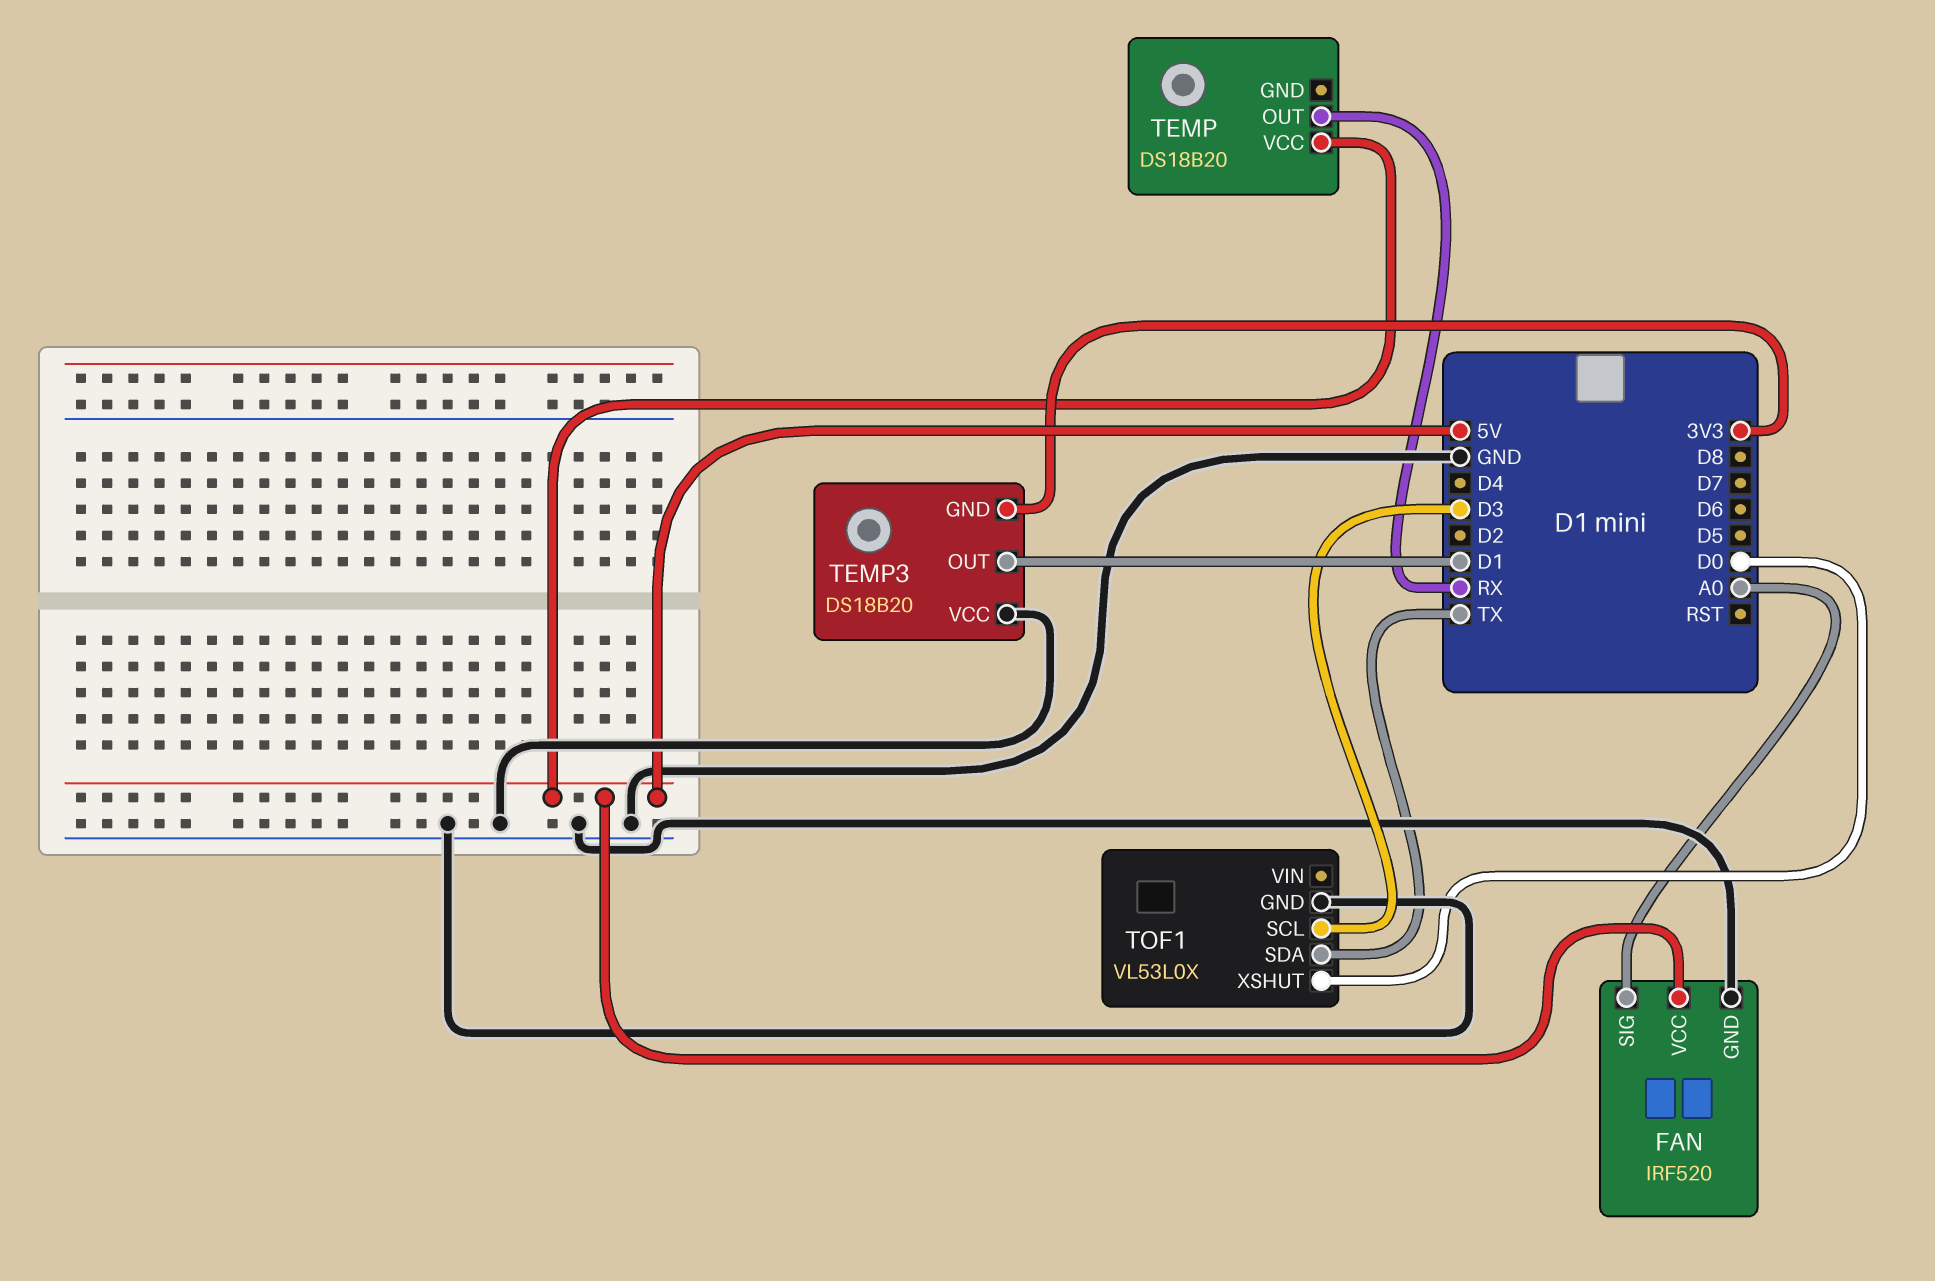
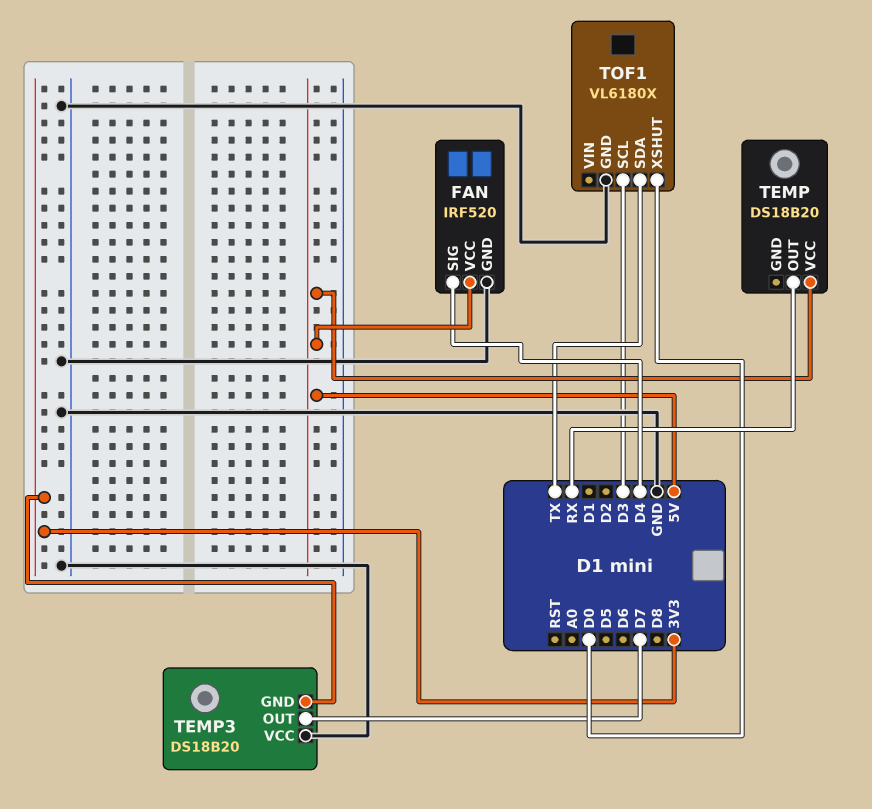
FAN pin SIG: A0 -> D4
TEMP3 pin OUT: D1 -> D7
TOF1: VL53L0X -> VL6180X

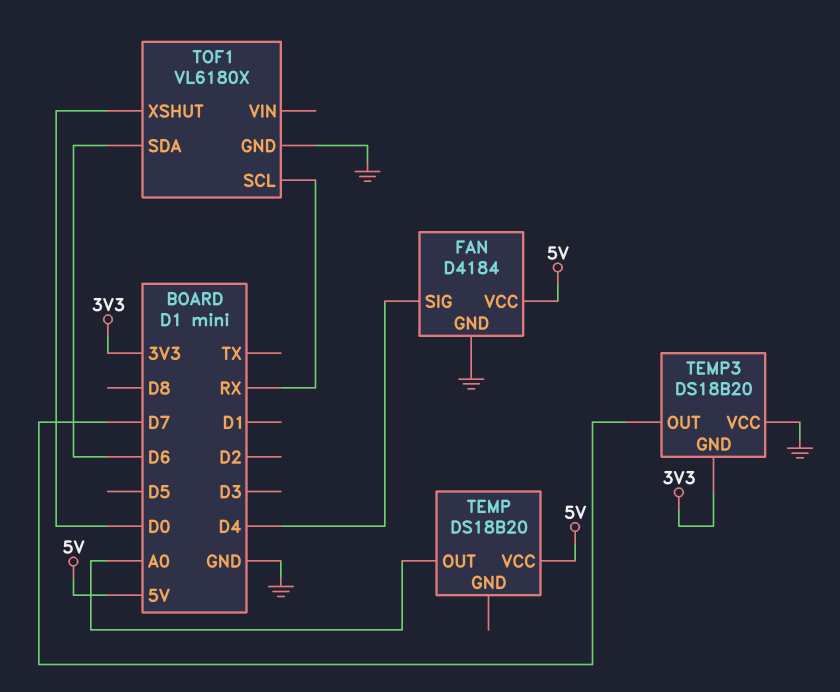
FAN: IRF520 -> D4184
TEMP pin OUT: RX -> A0
TOF1 pin SCL: D3 -> RX
TOF1 pin SDA: TX -> D6

